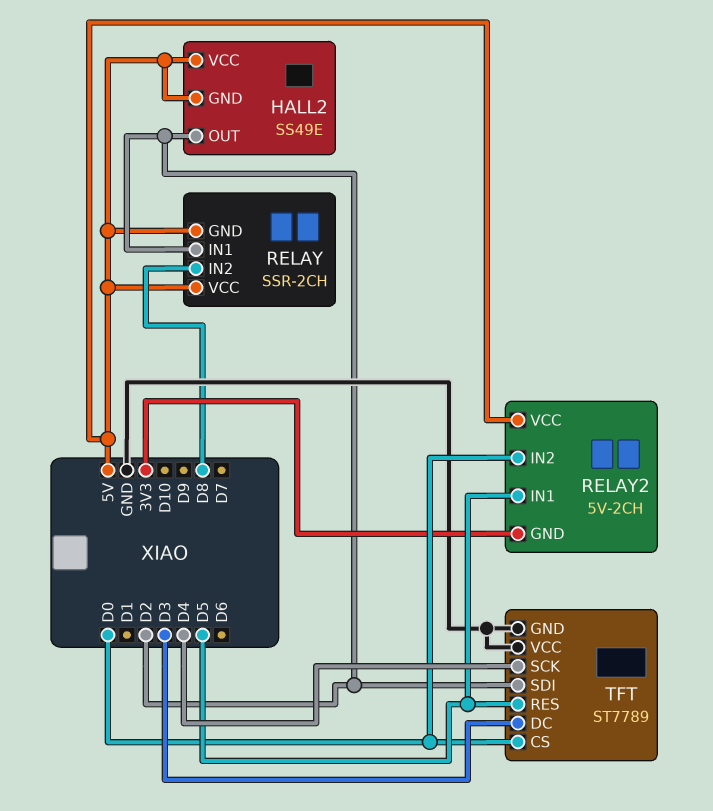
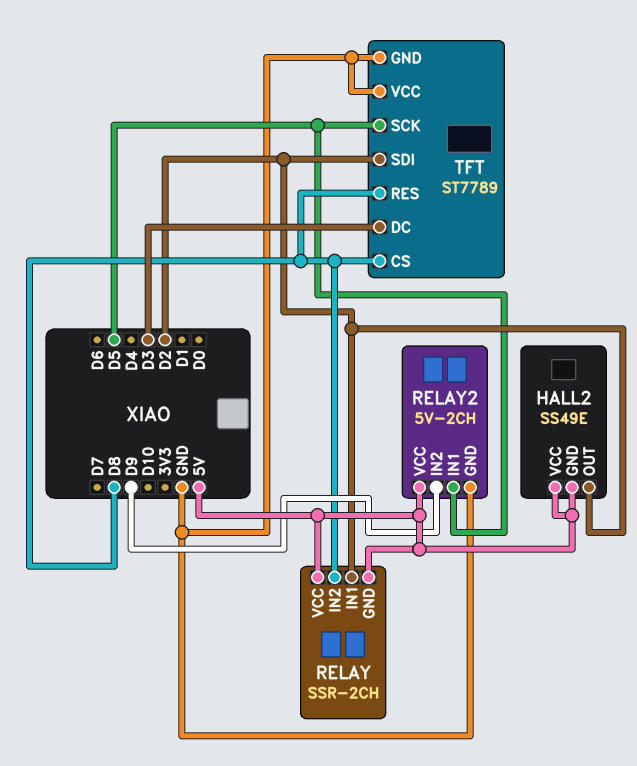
RELAY2 pin GND: 3V3 -> GND
RELAY2 pin IN2: D0 -> D9
TFT pin CS: D0 -> D8
TFT pin RES: D5 -> D8
TFT pin SCK: D4 -> D5

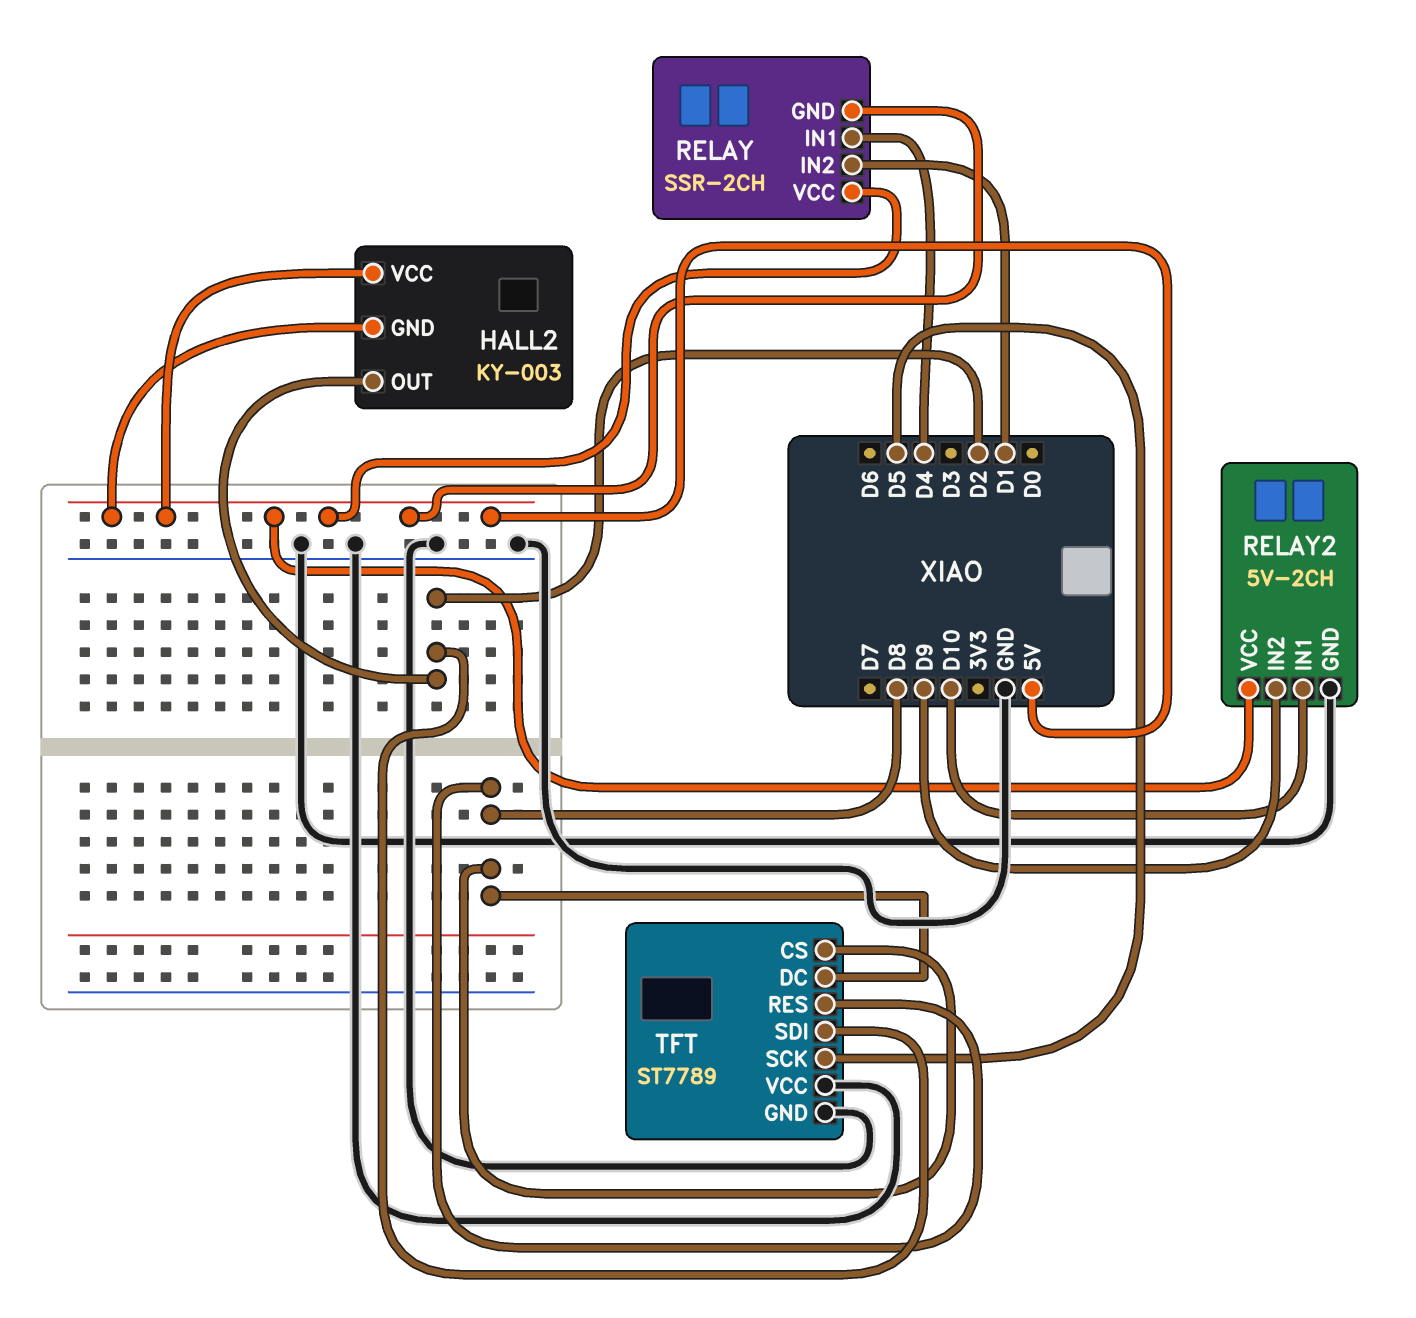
HALL2: SS49E -> KY-003
RELAY pin IN1: D2 -> D4
RELAY pin IN2: D8 -> D1
RELAY2 pin IN1: D5 -> D10
TFT pin DC: D3 -> D8

